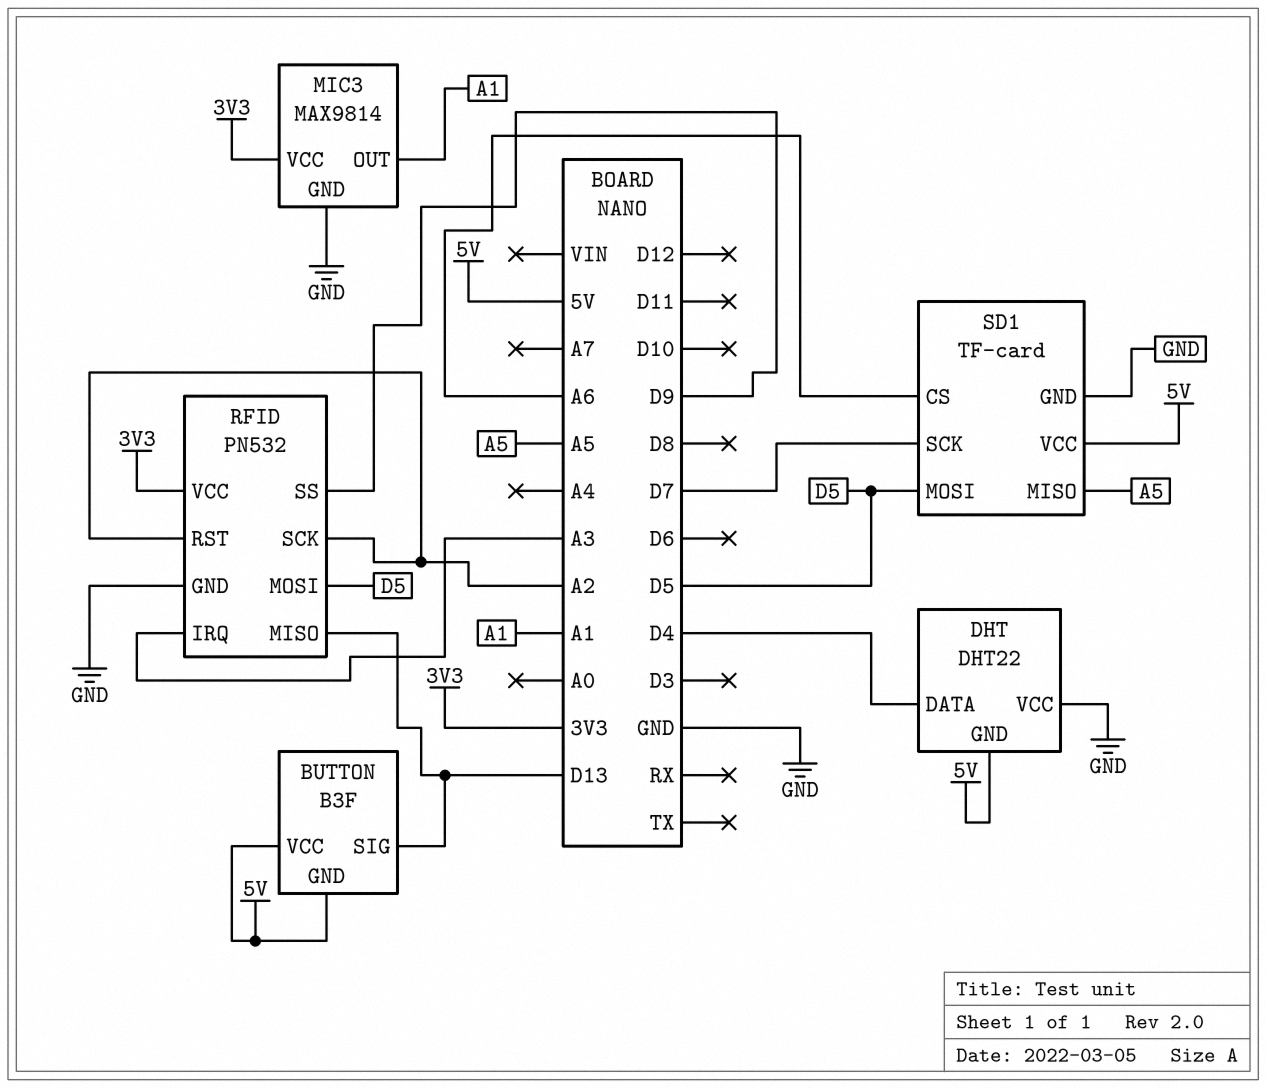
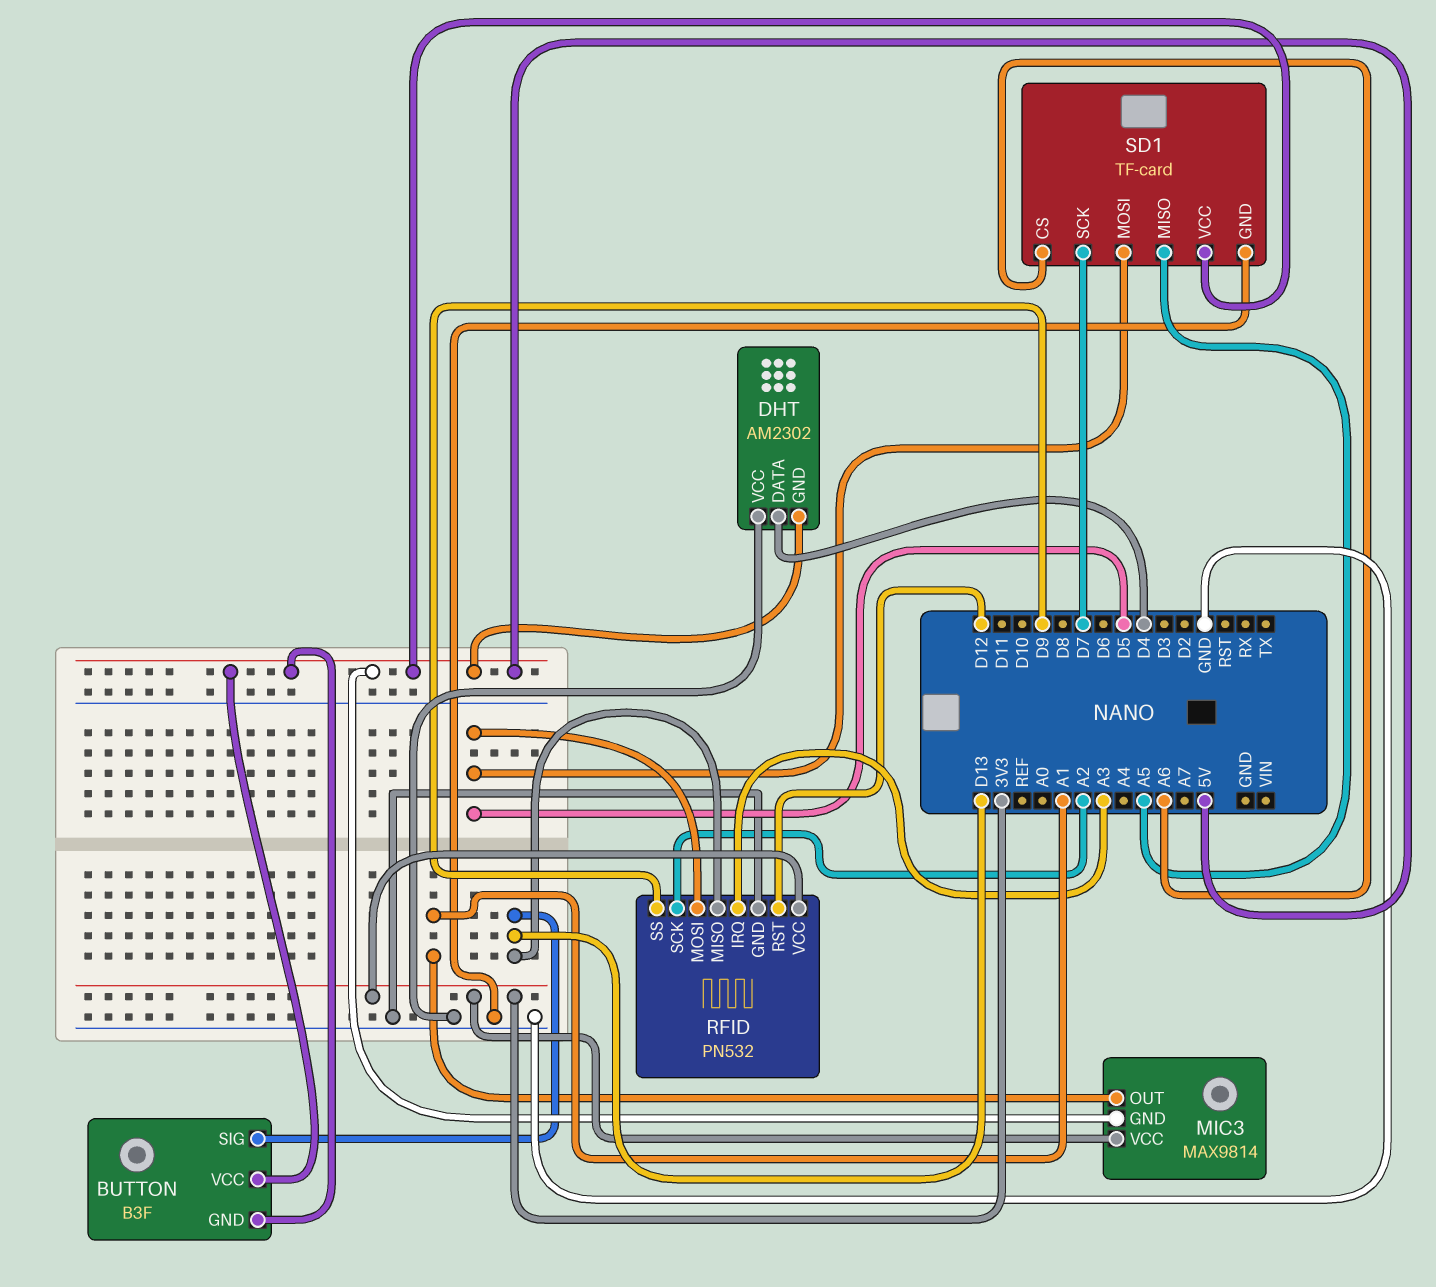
DHT: DHT22 -> AM2302
MIC3 pin GND: GND -> 5V
RFID pin RST: A2 -> D12

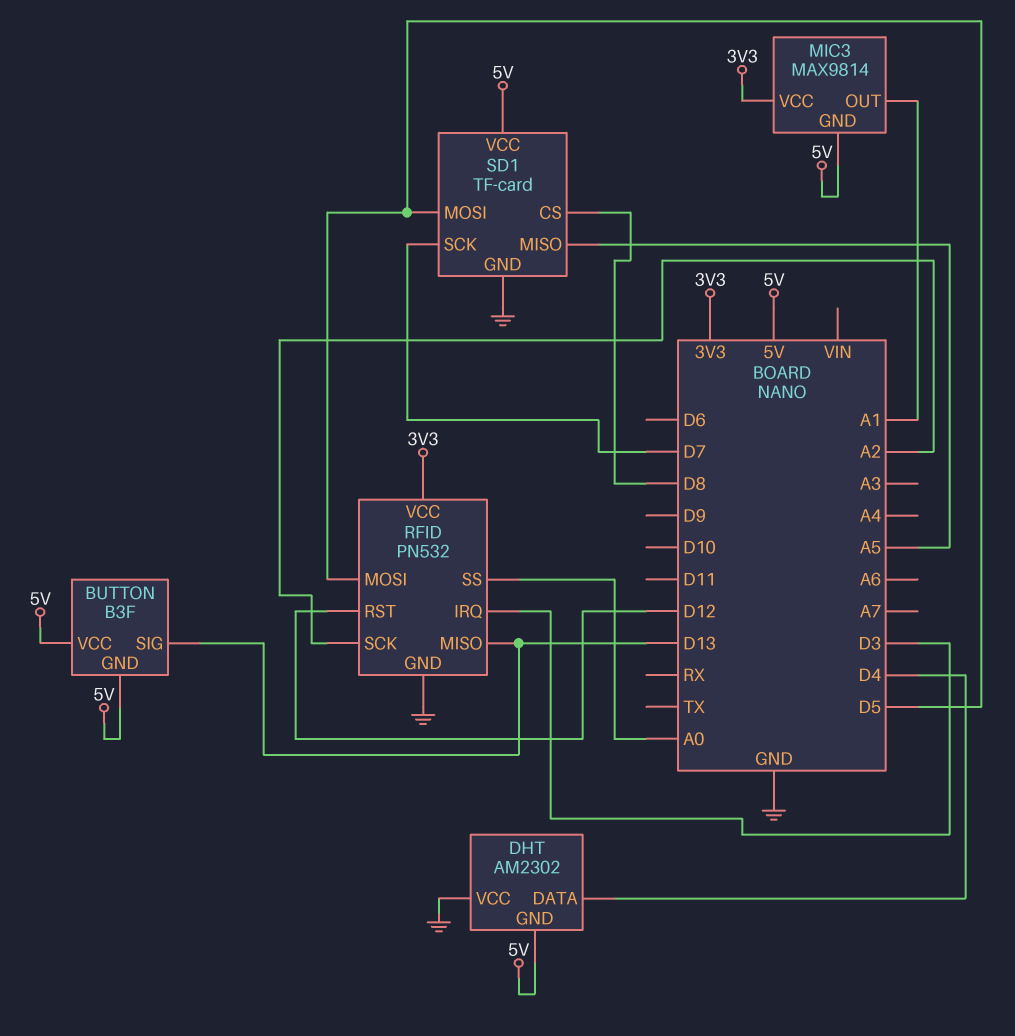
RFID pin IRQ: A3 -> D3
RFID pin SS: D9 -> A0
SD1 pin CS: A6 -> D8

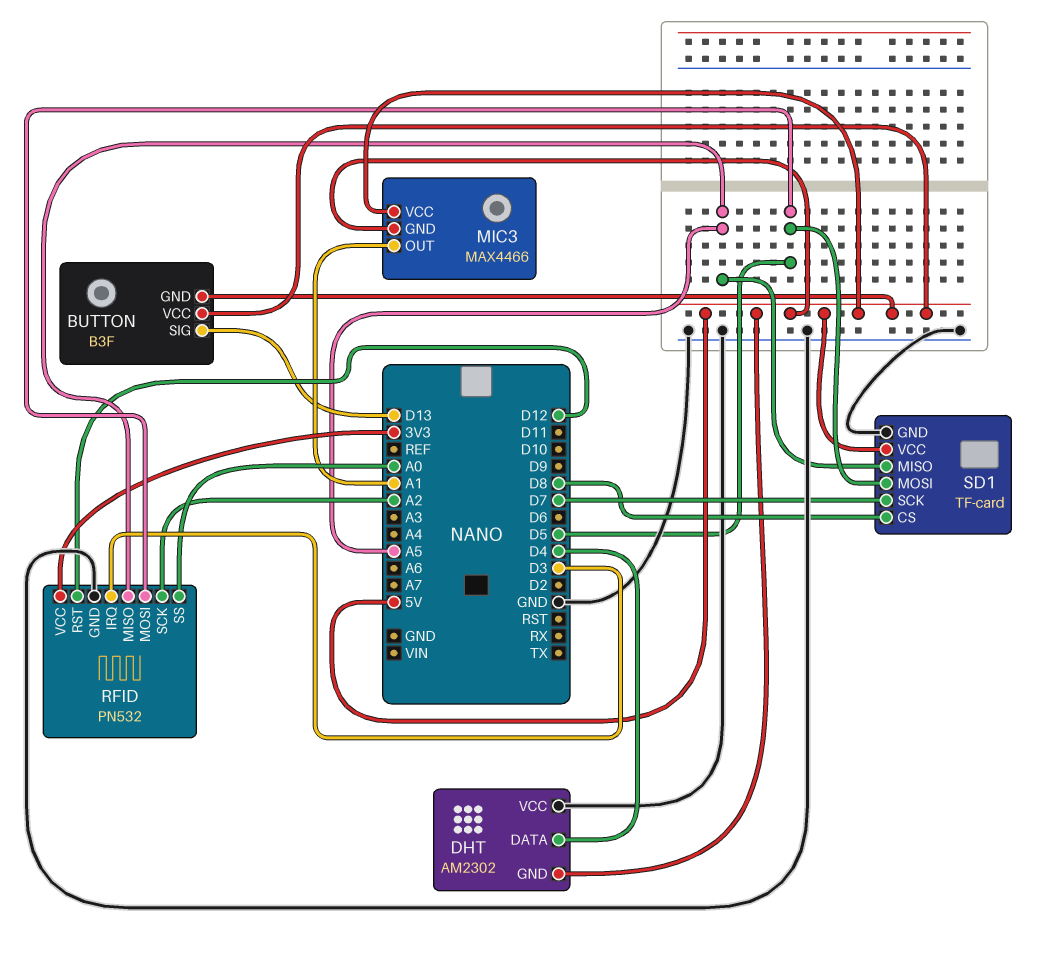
MIC3: MAX9814 -> MAX4466
MIC3 pin VCC: 3V3 -> 5V
RFID pin MISO: D13 -> A5

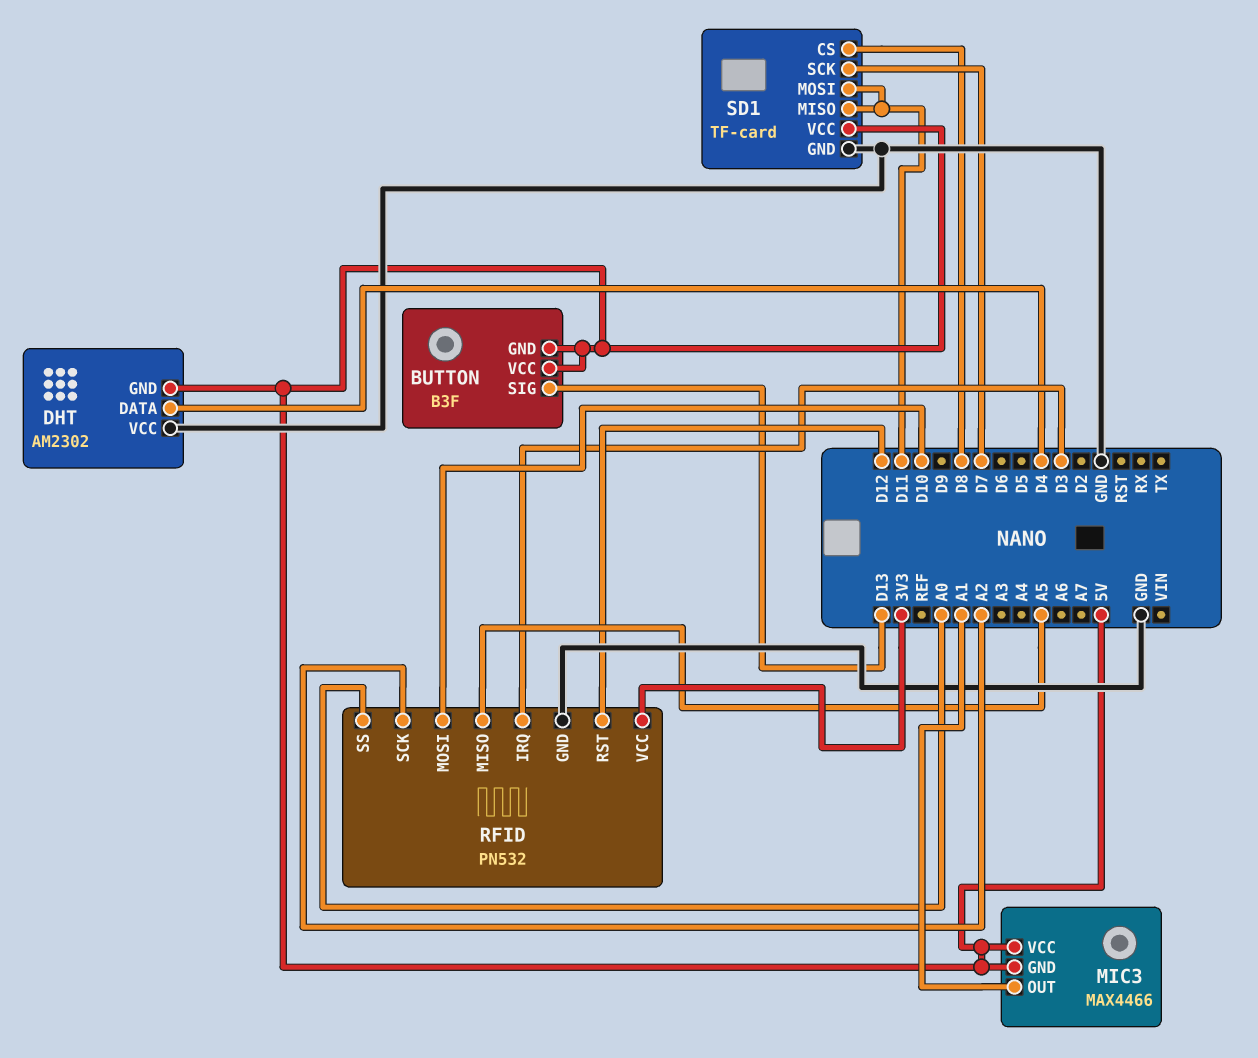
RFID pin MOSI: D5 -> D10
SD1 pin MISO: A5 -> D11
SD1 pin MOSI: D5 -> D11

